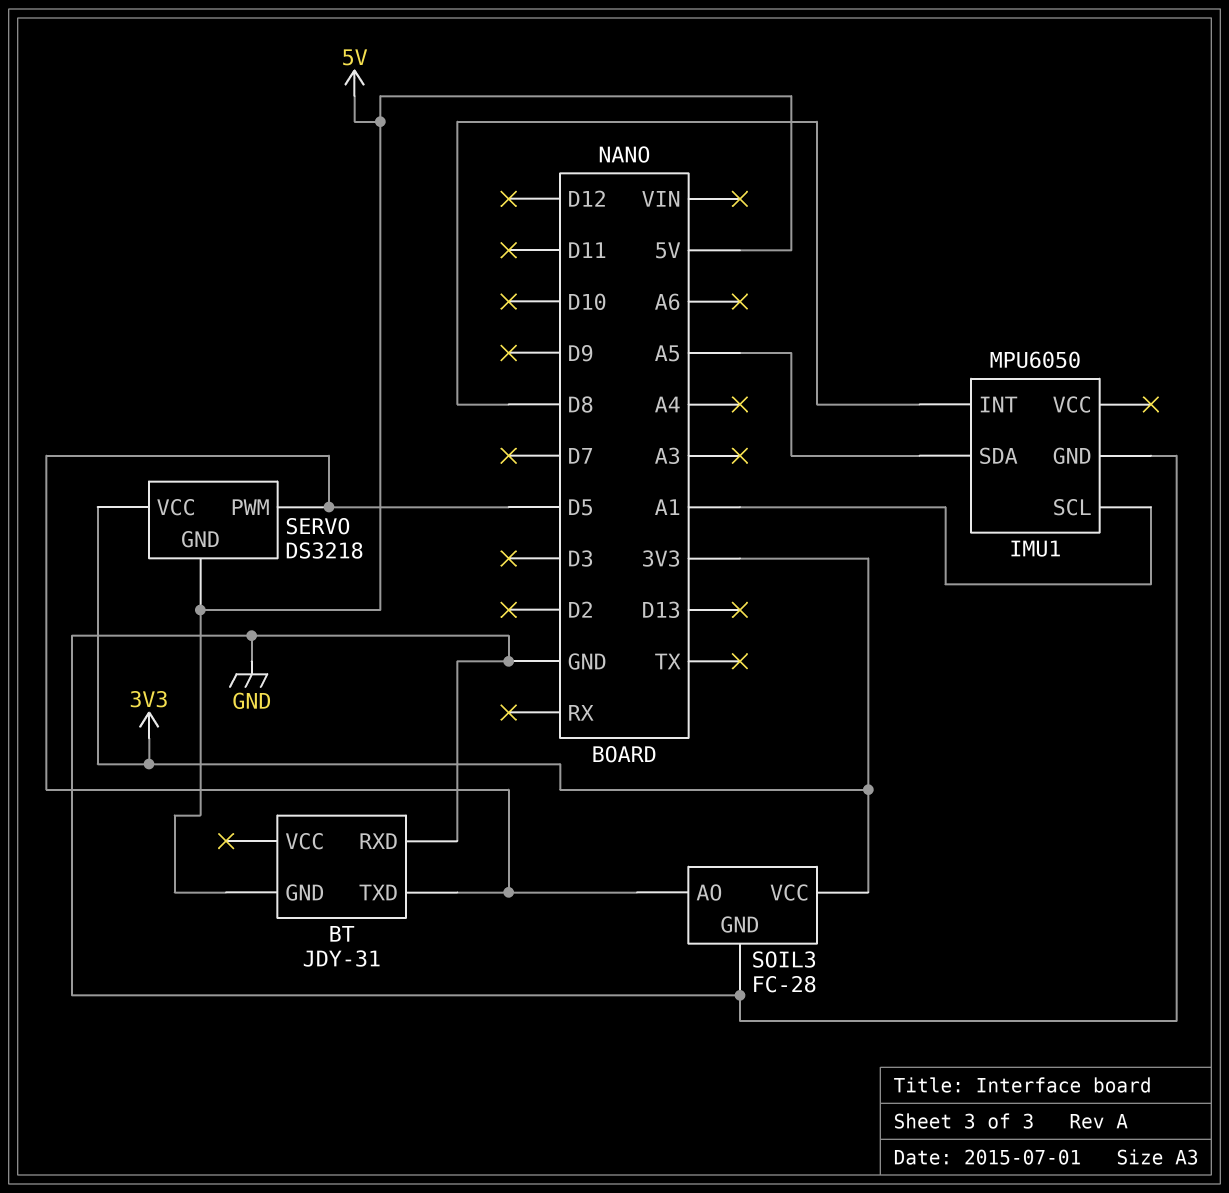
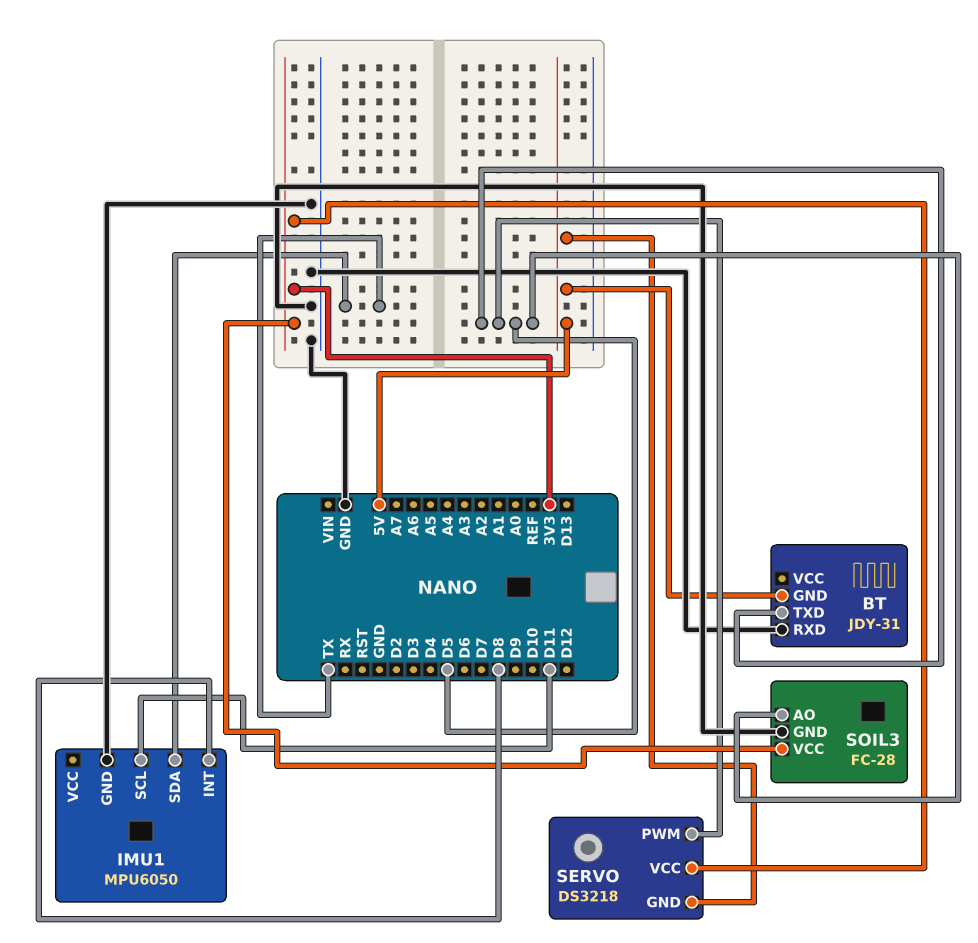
IMU1 pin SCL: A1 -> D11
IMU1 pin SDA: A5 -> TX

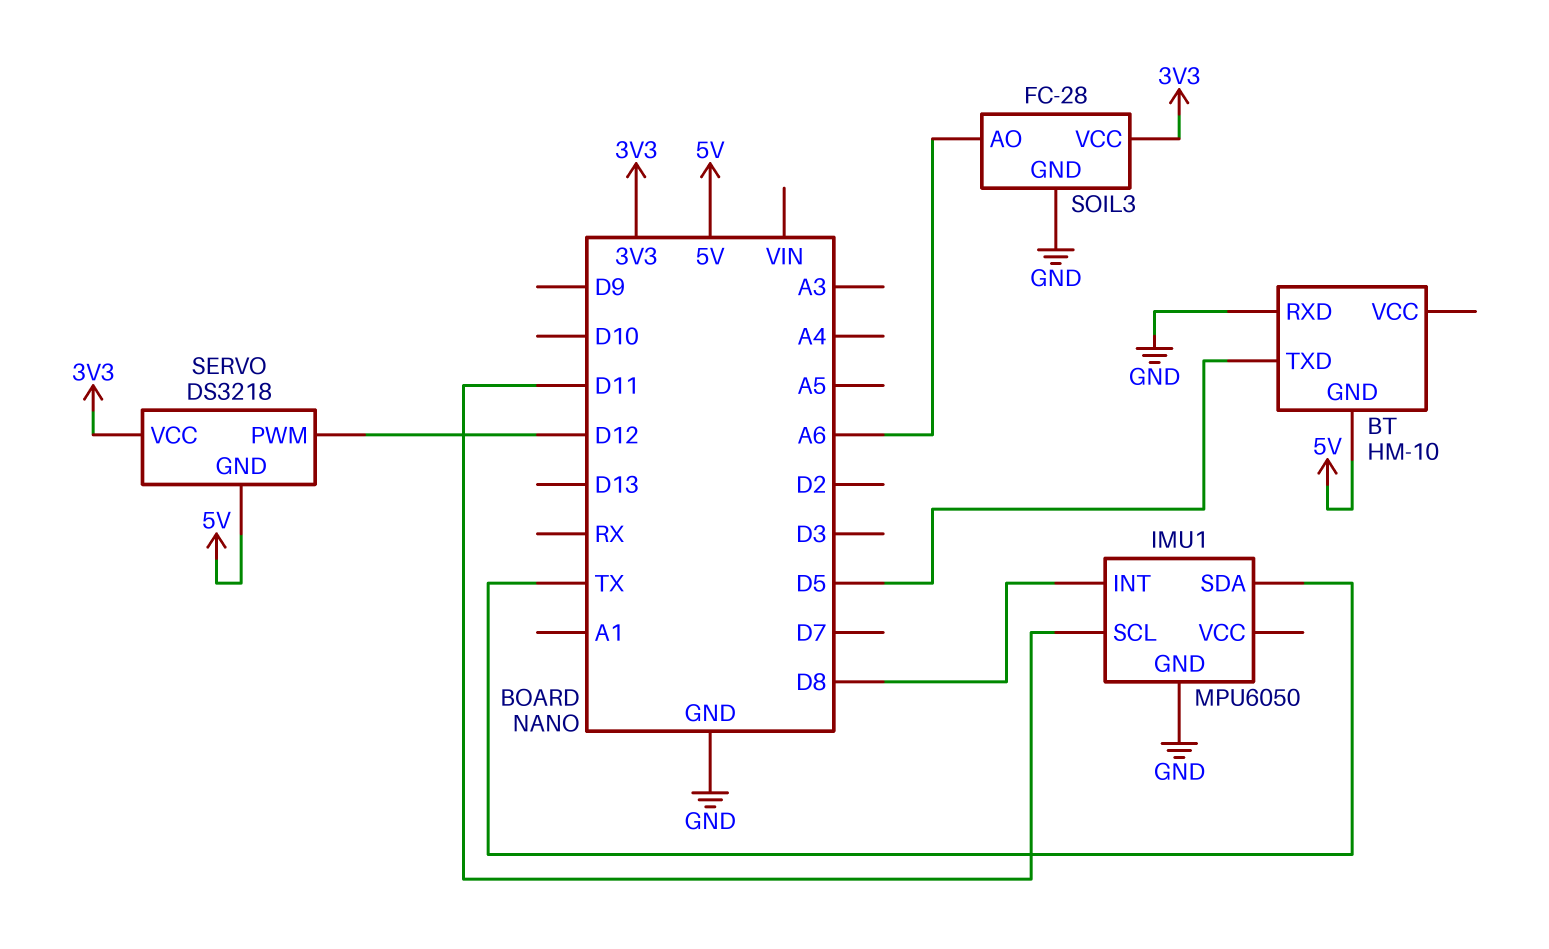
BT: JDY-31 -> HM-10
SERVO pin PWM: D5 -> D12
SOIL3 pin AO: D5 -> A6

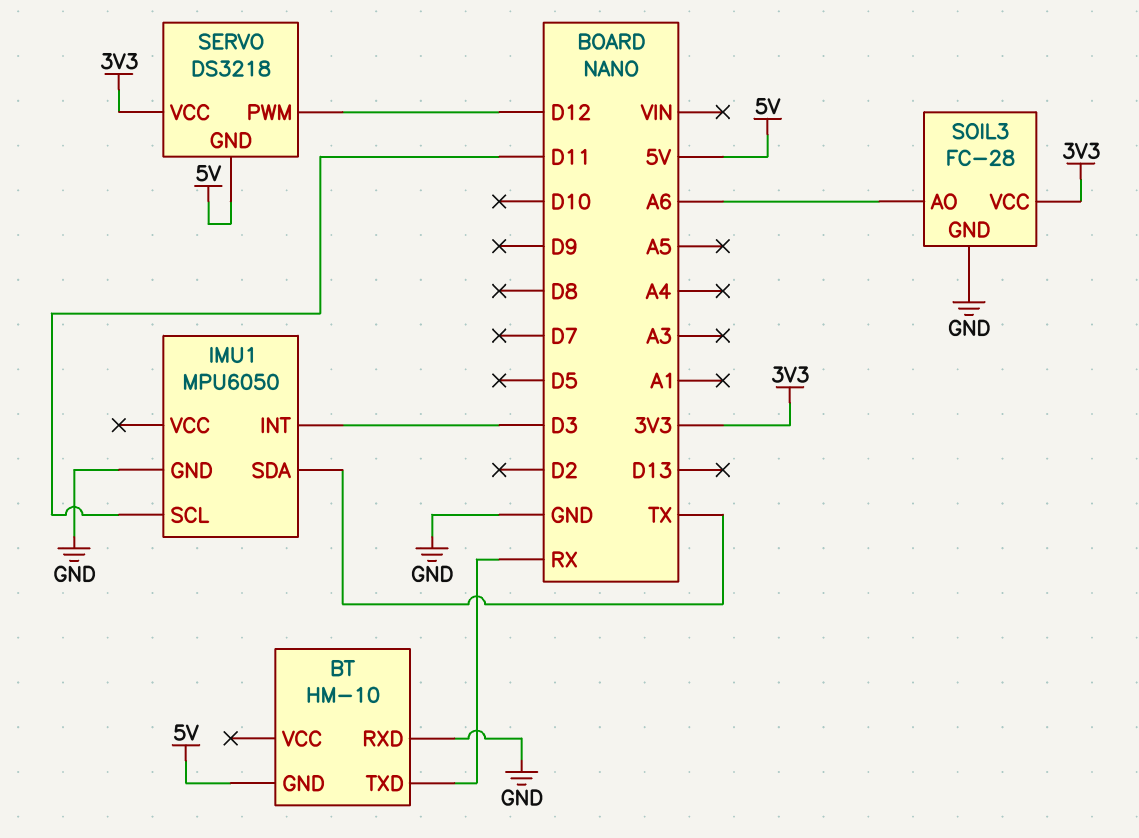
BT pin TXD: D5 -> RX
IMU1 pin INT: D8 -> D3

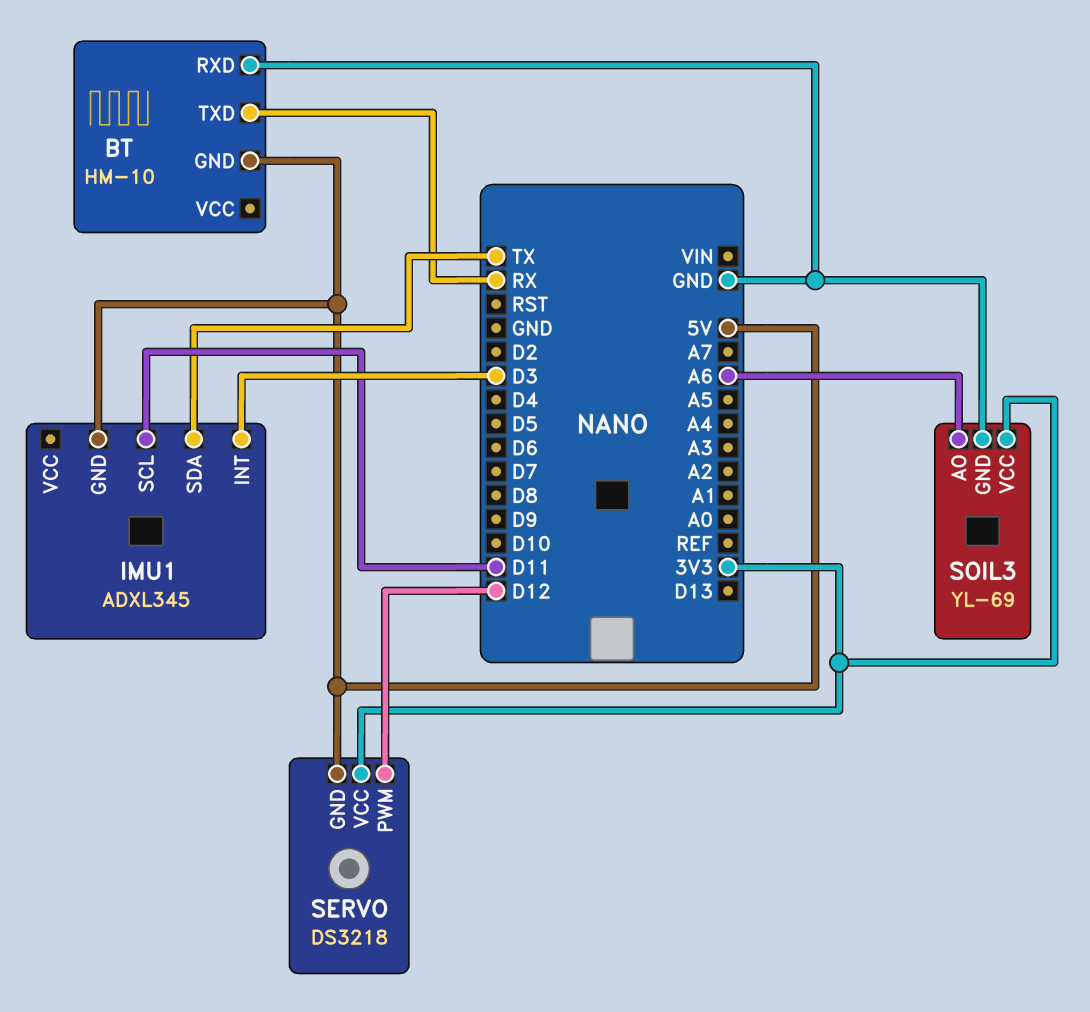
IMU1: MPU6050 -> ADXL345
IMU1 pin GND: GND -> 5V
SOIL3: FC-28 -> YL-69

